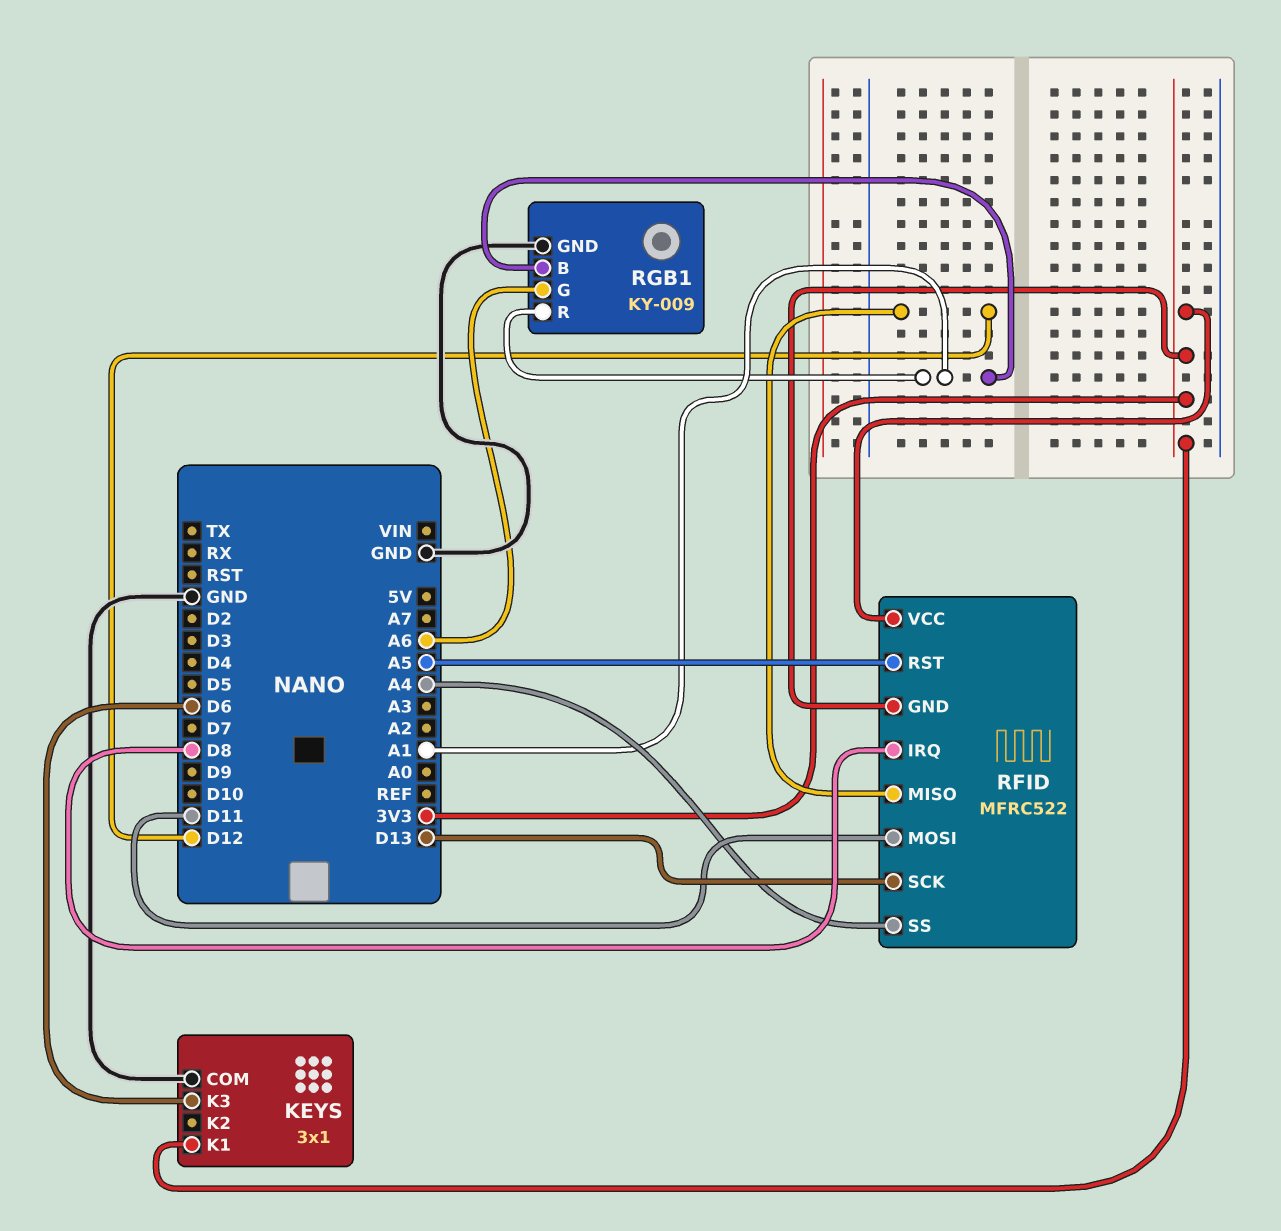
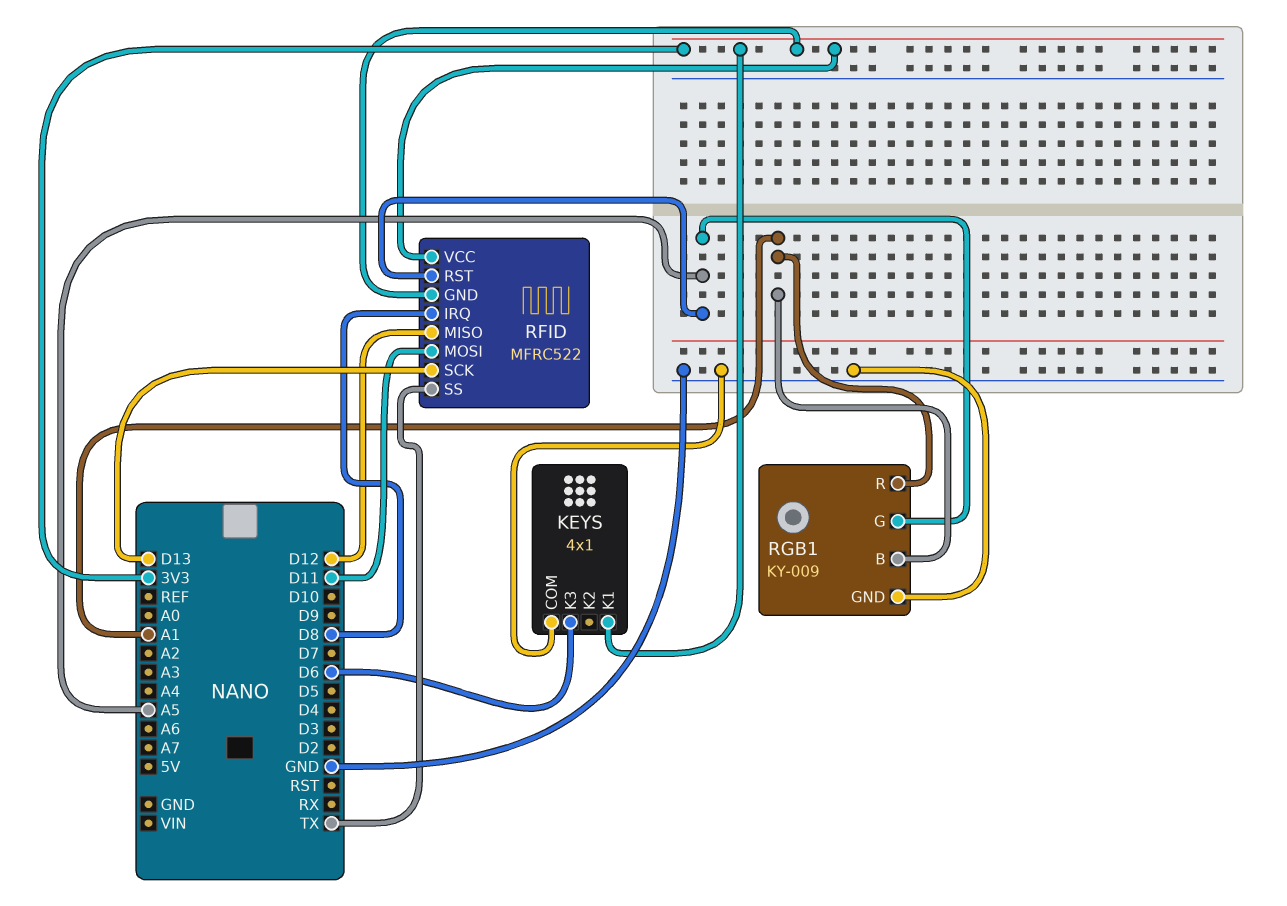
KEYS: 3x1 -> 4x1
RFID pin SS: A4 -> TX
RGB1 pin G: A6 -> A5

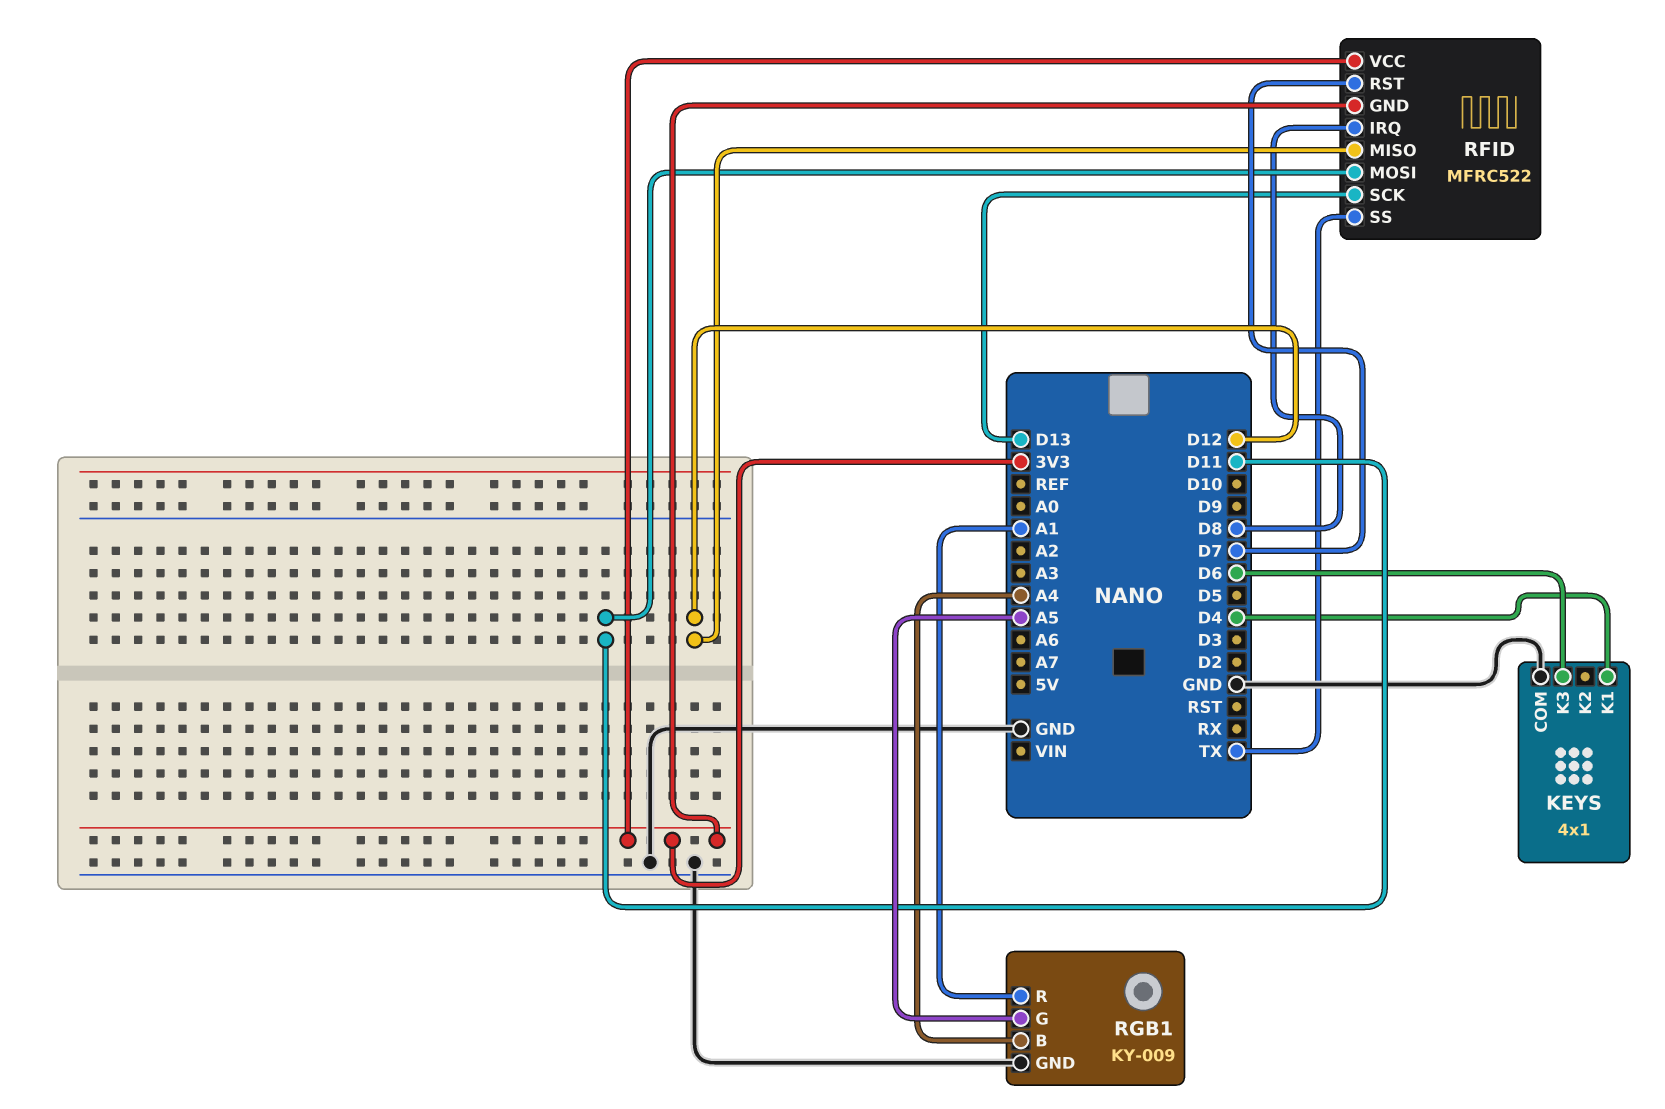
KEYS pin K1: 3V3 -> D4
RFID pin RST: A5 -> D7
RGB1 pin B: A1 -> A4

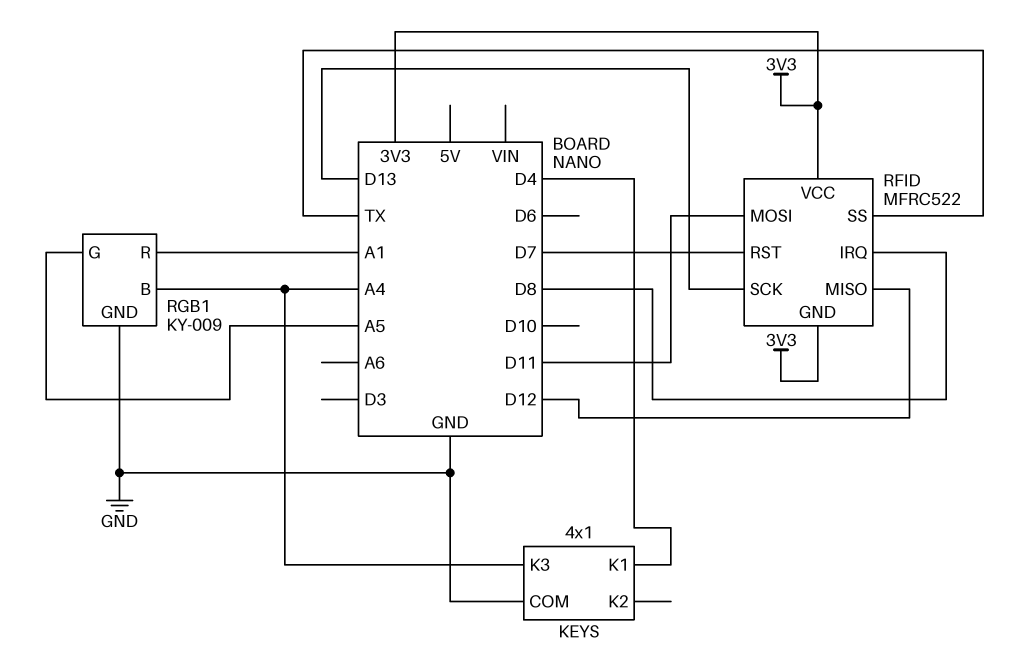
KEYS pin K3: D6 -> A4

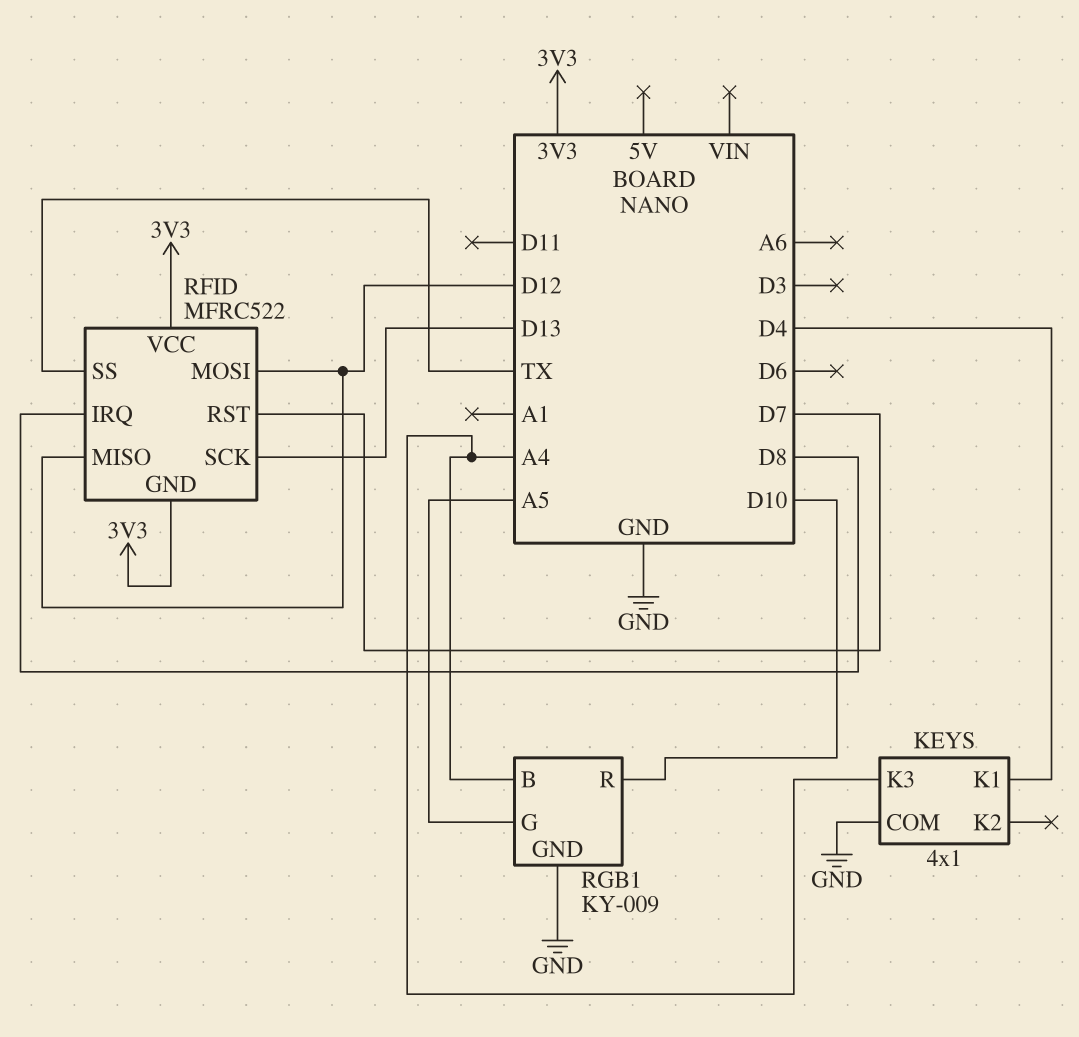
RFID pin MOSI: D11 -> D12
RGB1 pin R: A1 -> D10

